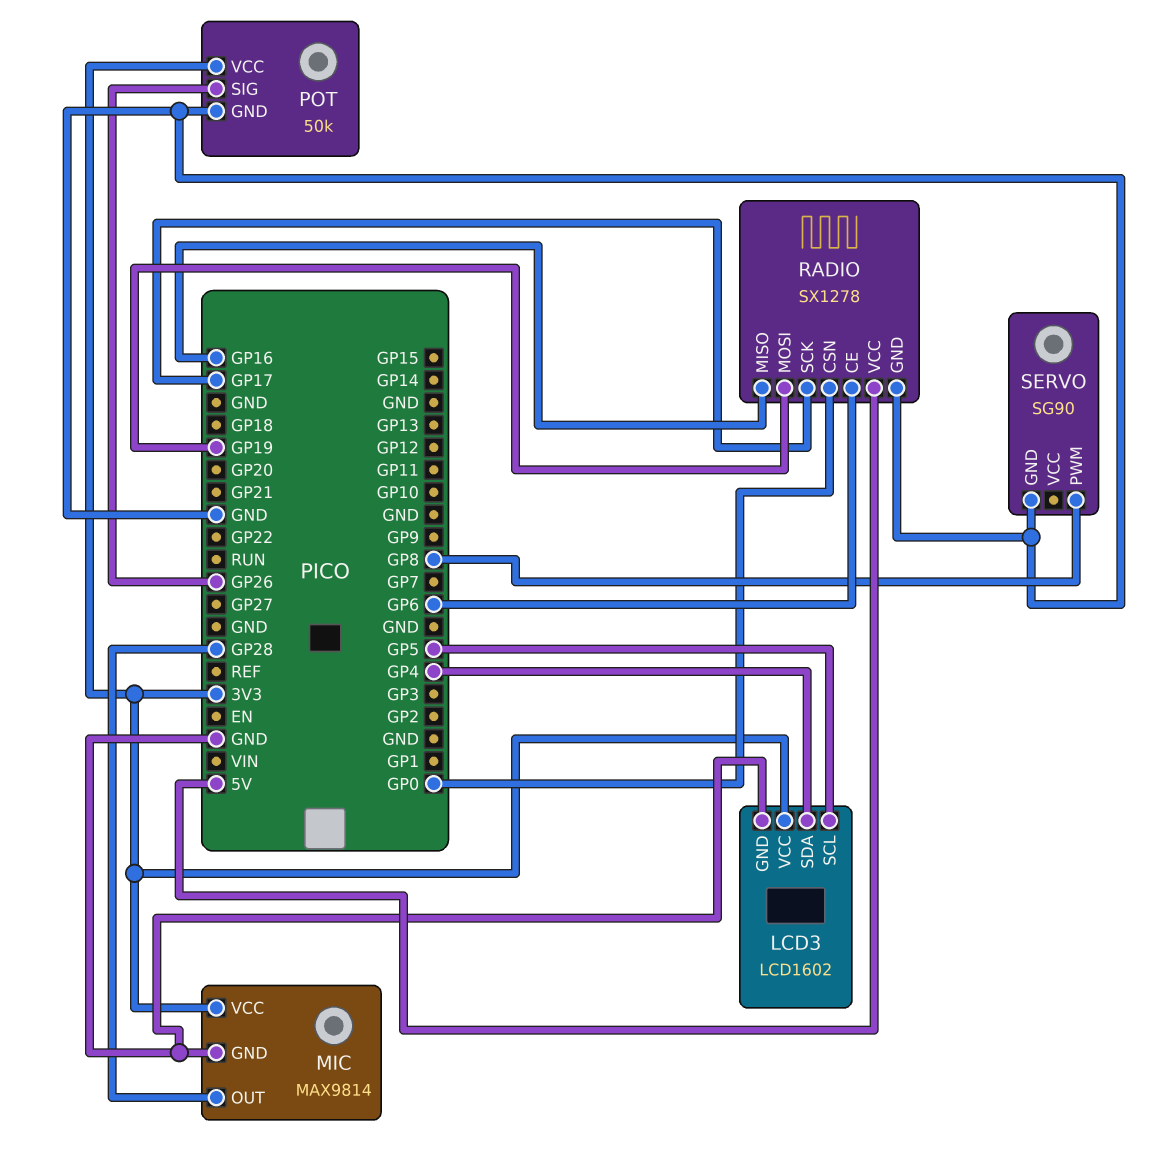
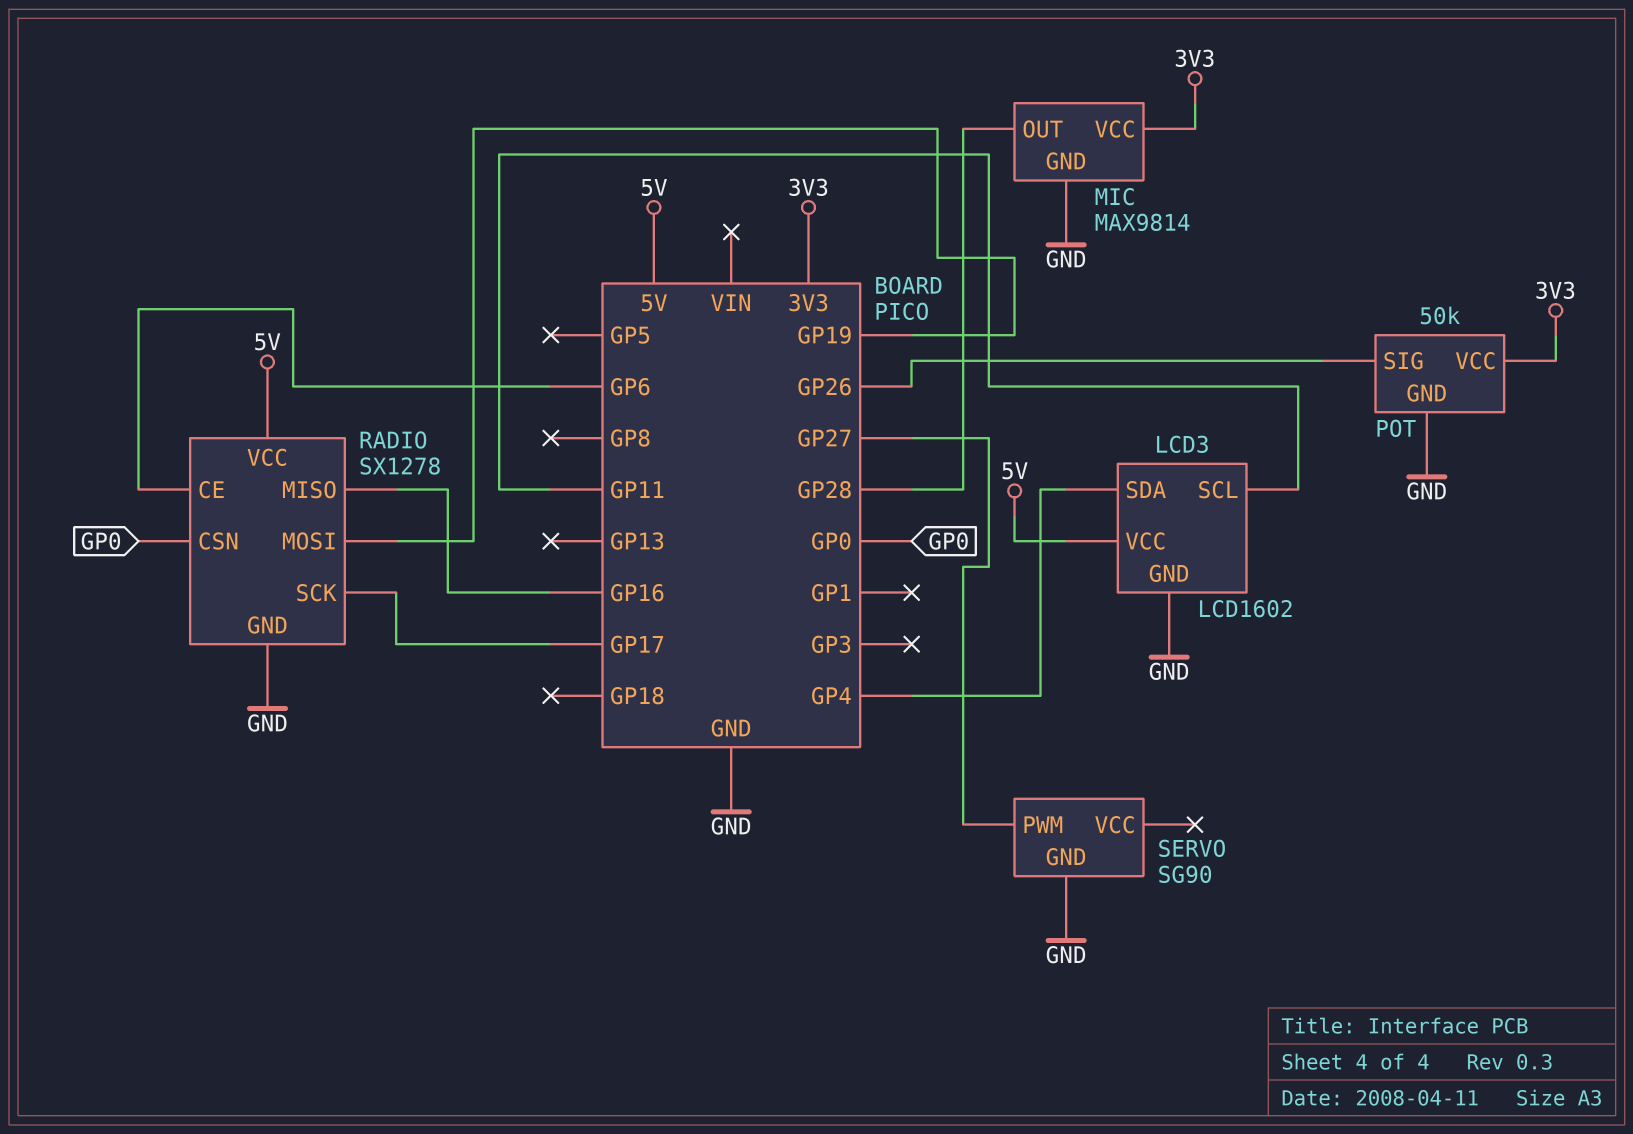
LCD3 pin SCL: GP5 -> GP11
LCD3 pin VCC: 3V3 -> 5V
SERVO pin PWM: GP8 -> GP27

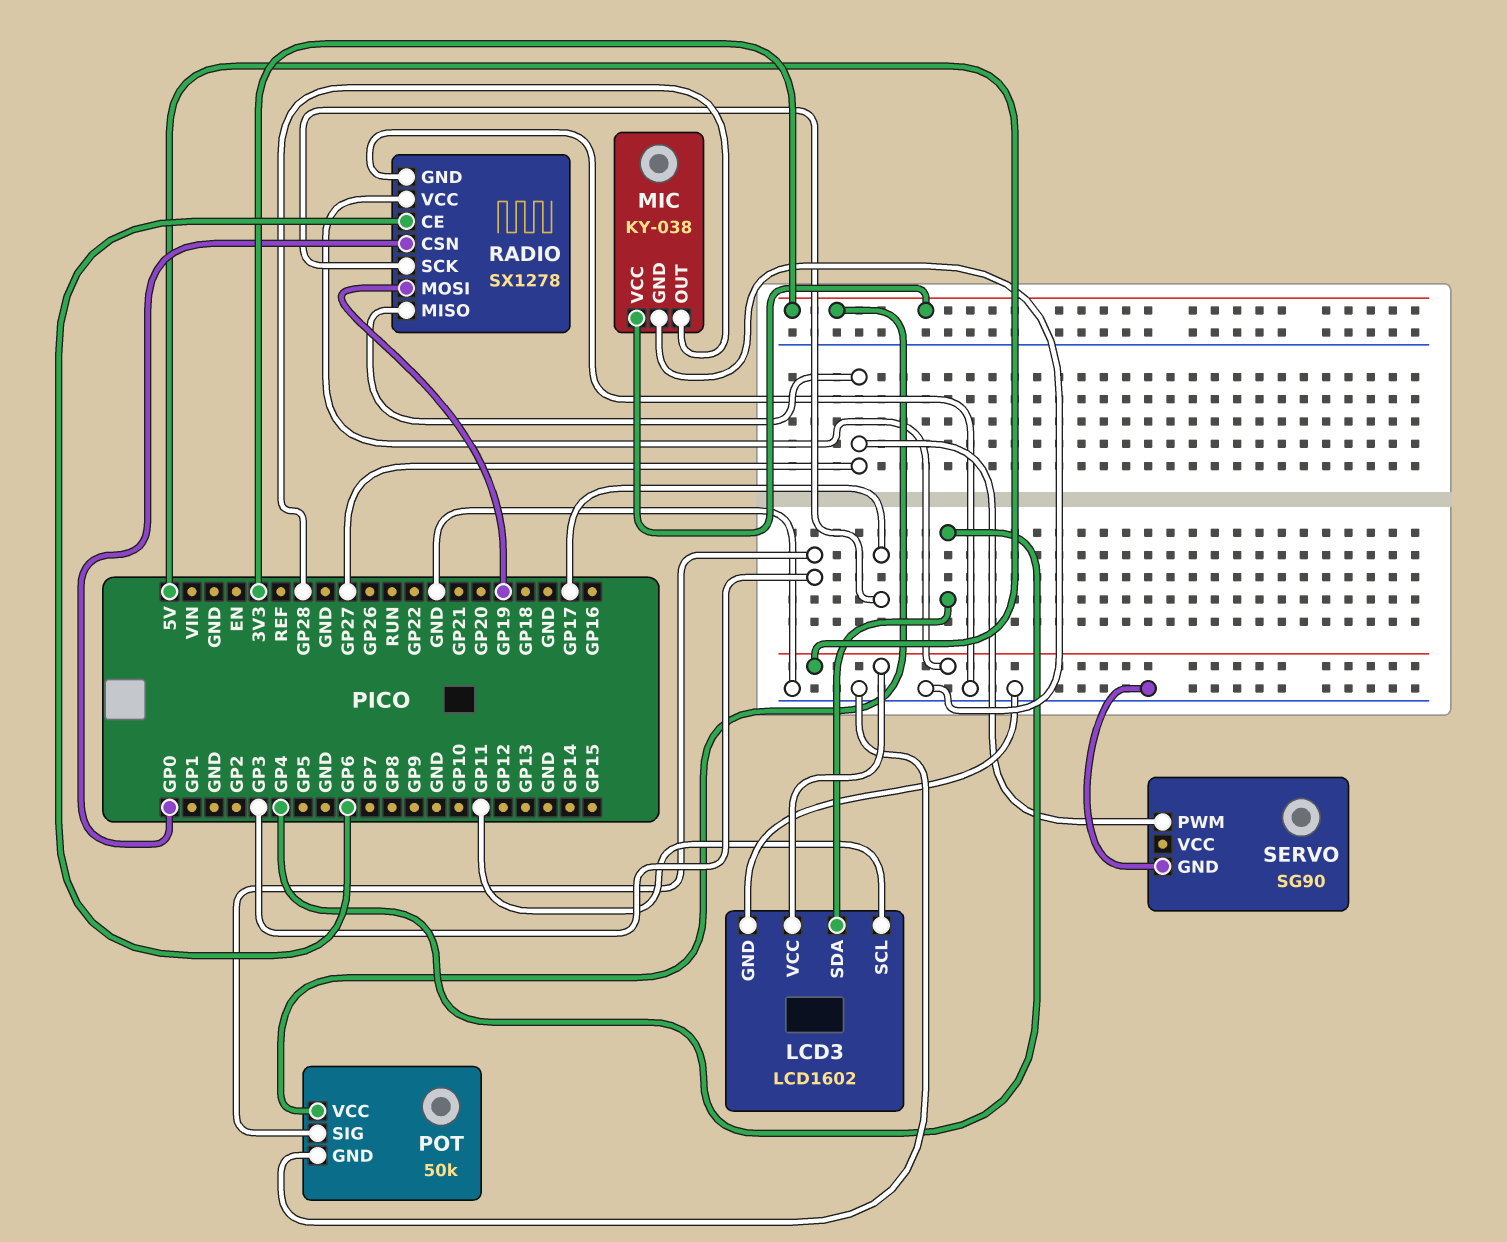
MIC: MAX9814 -> KY-038
POT pin SIG: GP26 -> GP3
RADIO pin MISO: GP16 -> GP27

